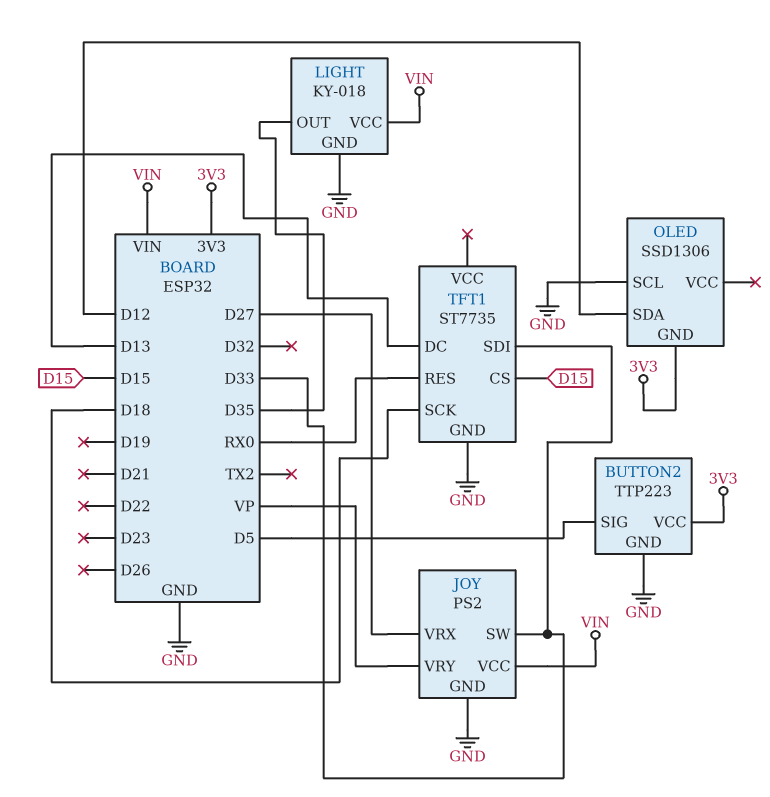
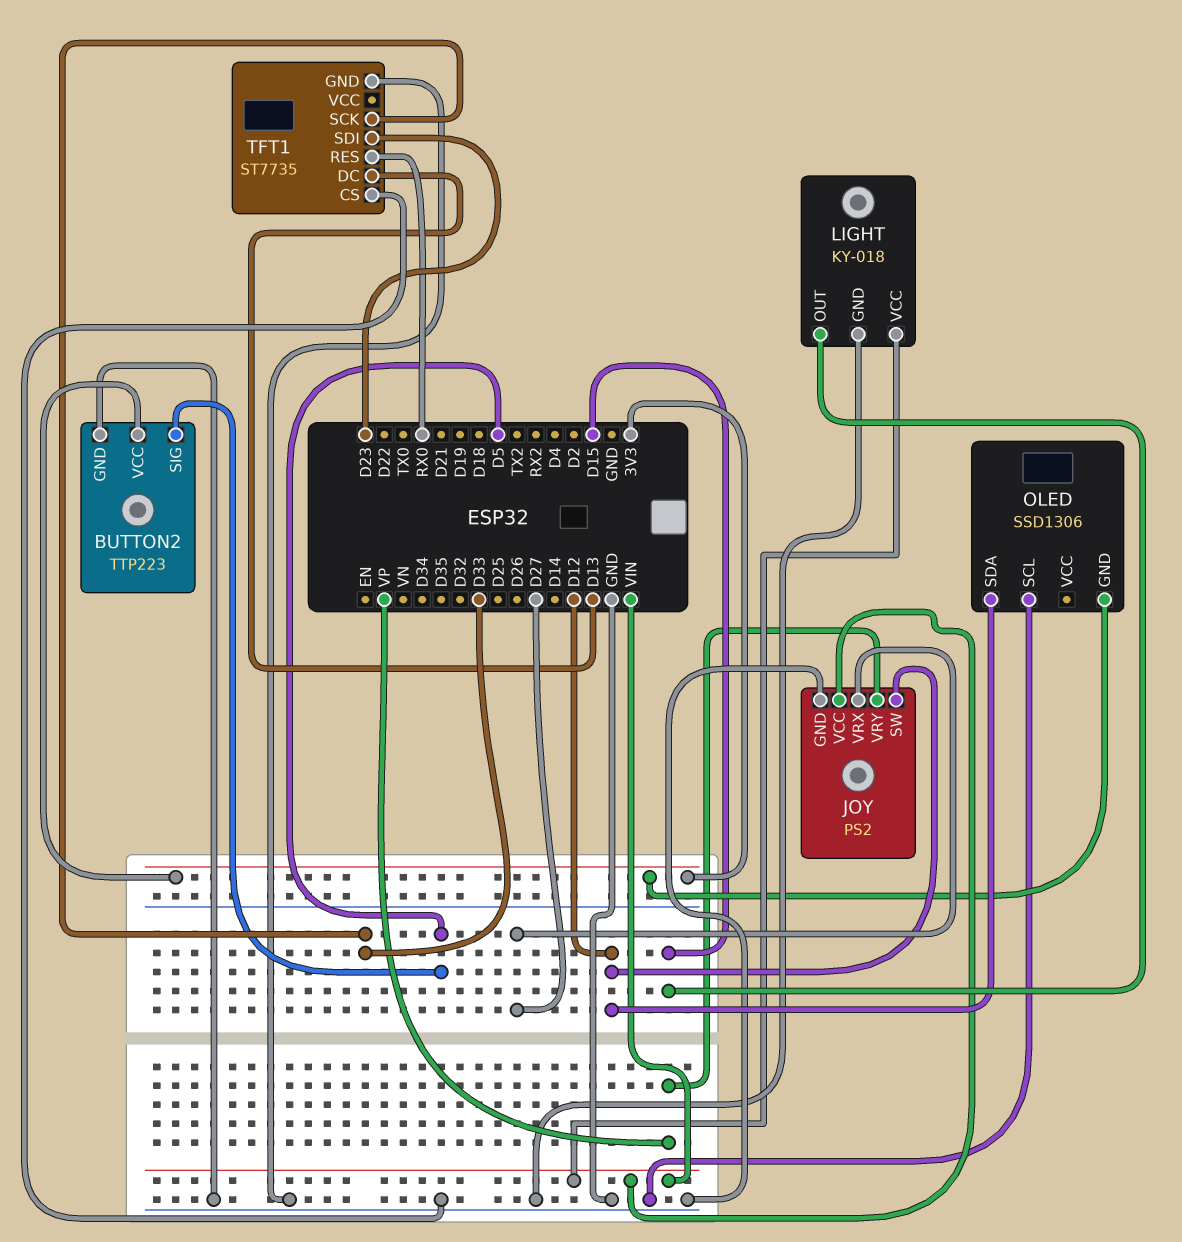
JOY pin SW: D33 -> D12
LIGHT pin OUT: D35 -> D15
TFT1 pin CS: D15 -> GND
TFT1 pin SCK: D18 -> D33
TFT1 pin SDI: D33 -> D23

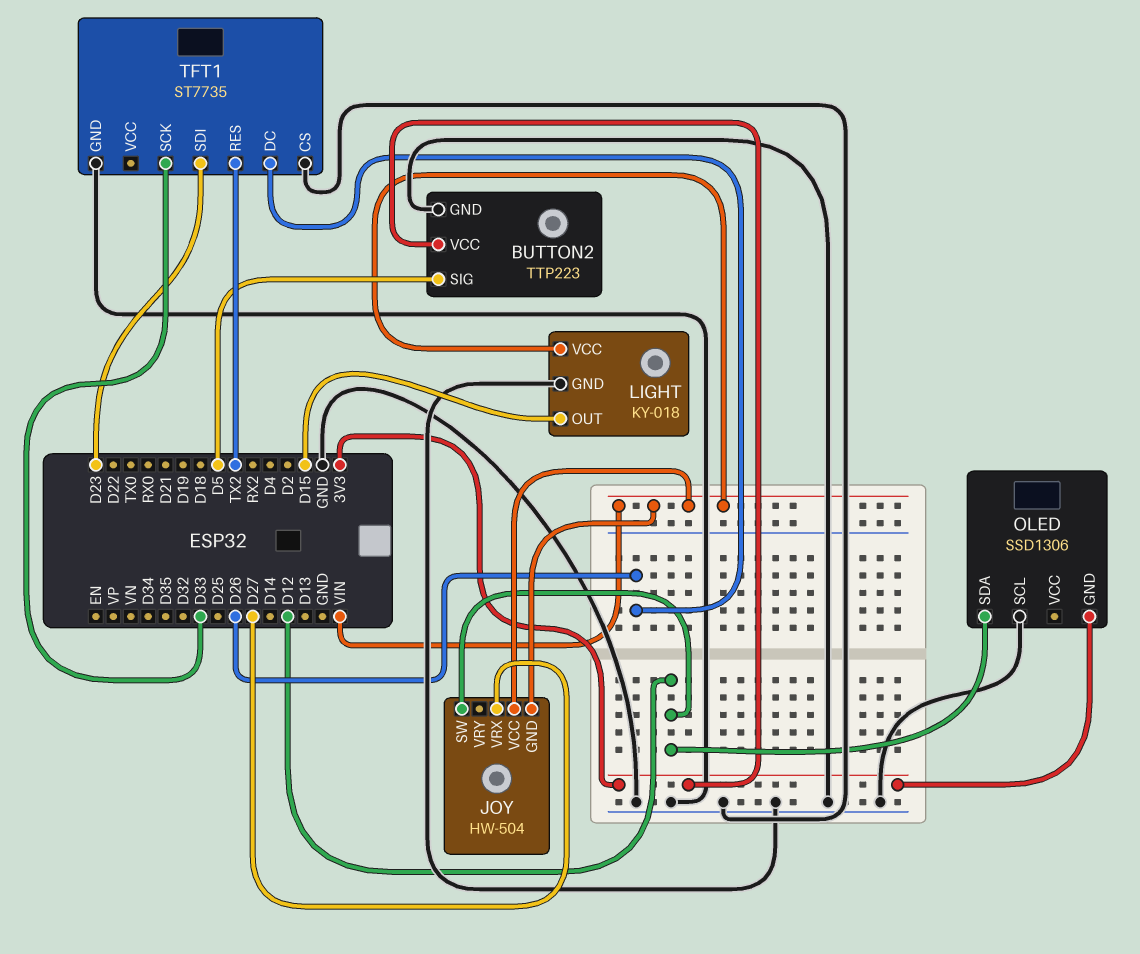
JOY: PS2 -> HW-504
JOY pin GND: GND -> VIN
JOY pin VRY: VP -> none
TFT1 pin DC: D13 -> D26
TFT1 pin RES: RX0 -> TX2

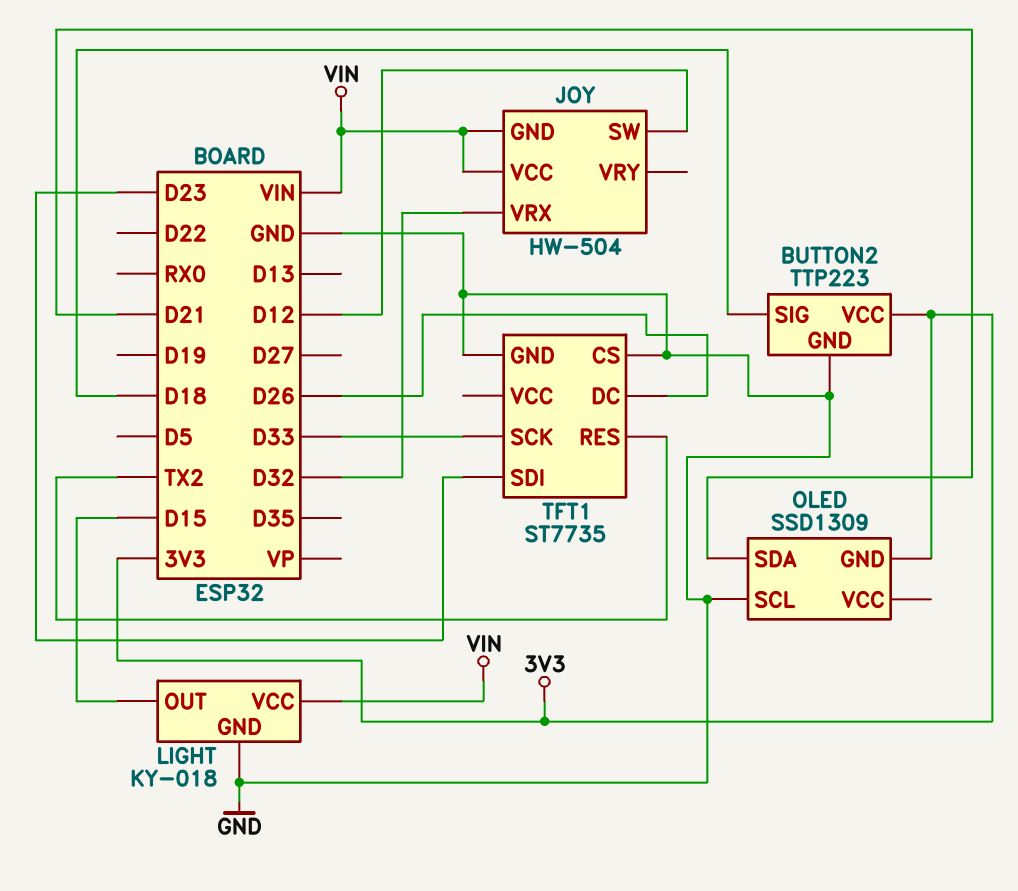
BUTTON2 pin SIG: D5 -> D18
JOY pin VRX: D27 -> D32
OLED: SSD1306 -> SSD1309
OLED pin SDA: D12 -> D21

